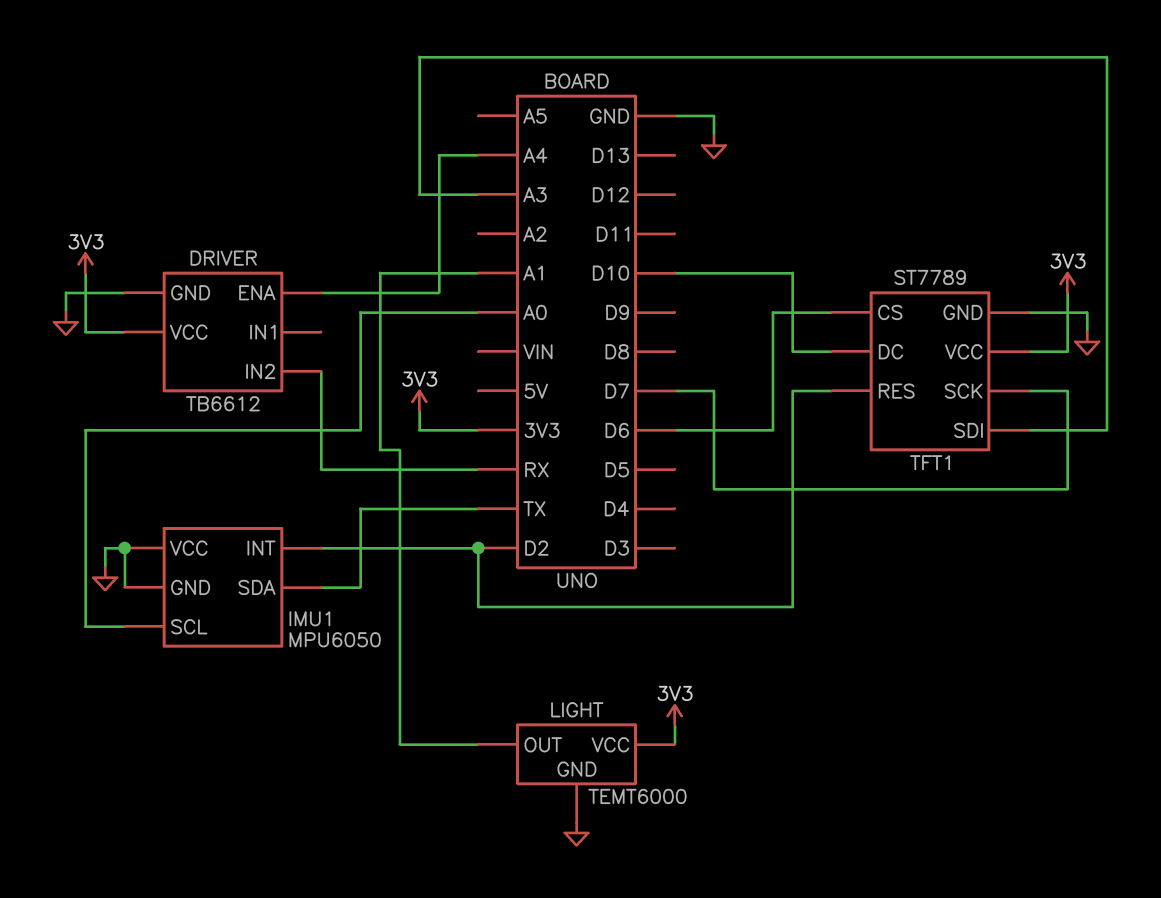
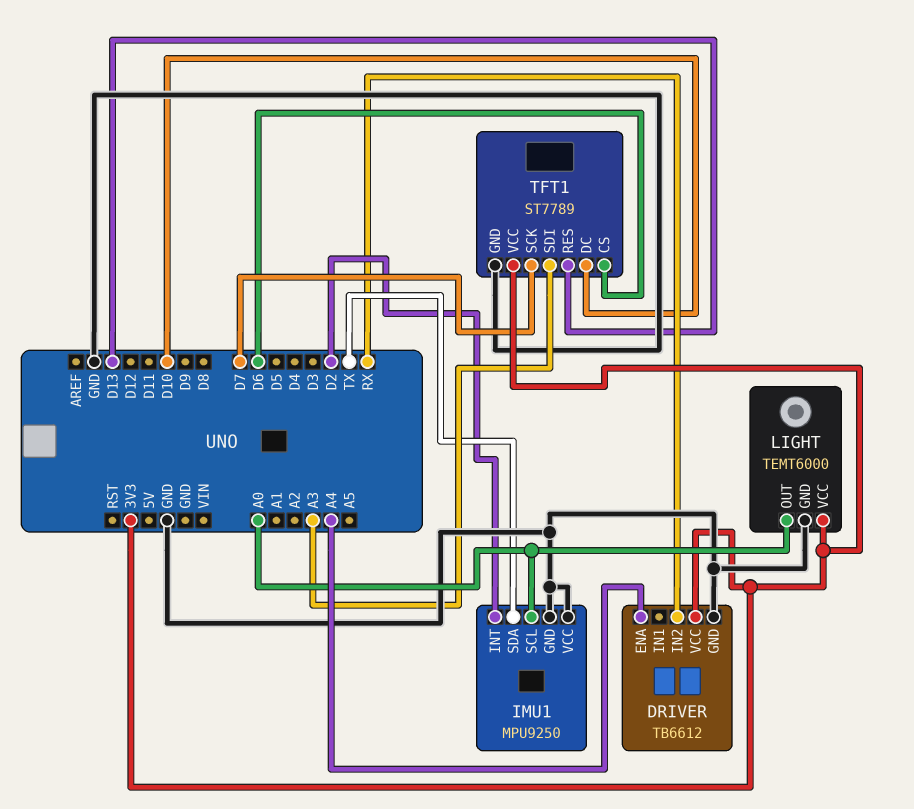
IMU1: MPU6050 -> MPU9250
LIGHT pin OUT: A1 -> A0
TFT1 pin RES: D2 -> D13

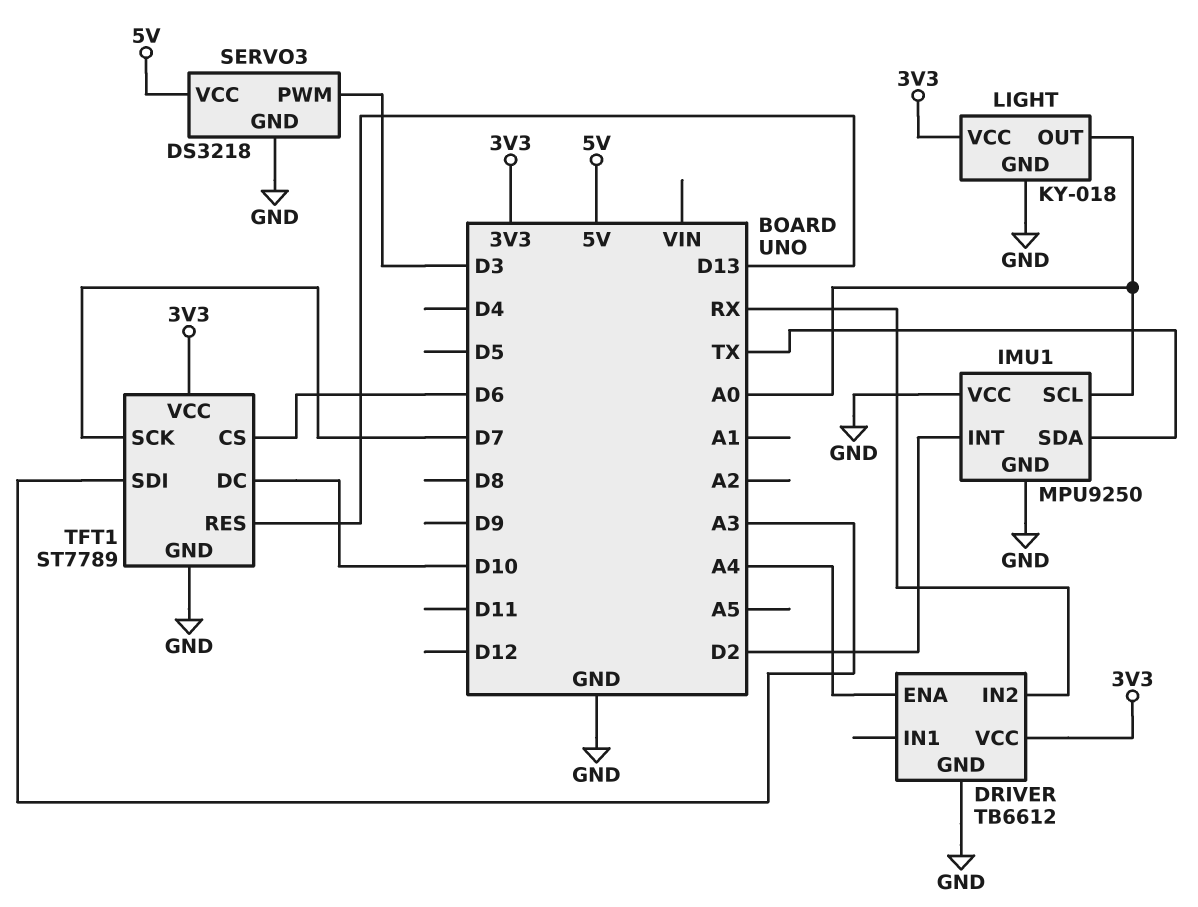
LIGHT: TEMT6000 -> KY-018
SERVO3: none -> DS3218
SERVO3 pin GND: none -> GND
SERVO3 pin PWM: none -> D3
SERVO3 pin VCC: none -> 5V

